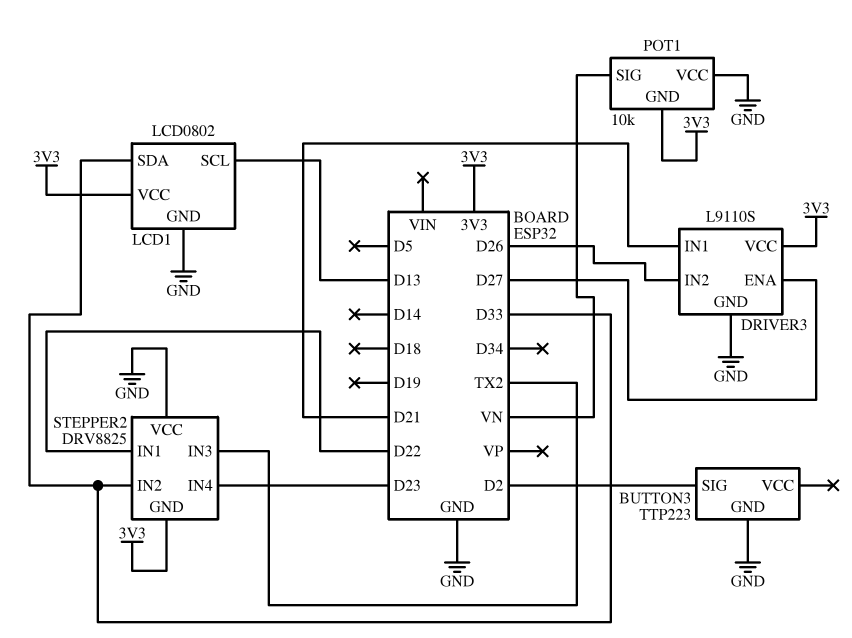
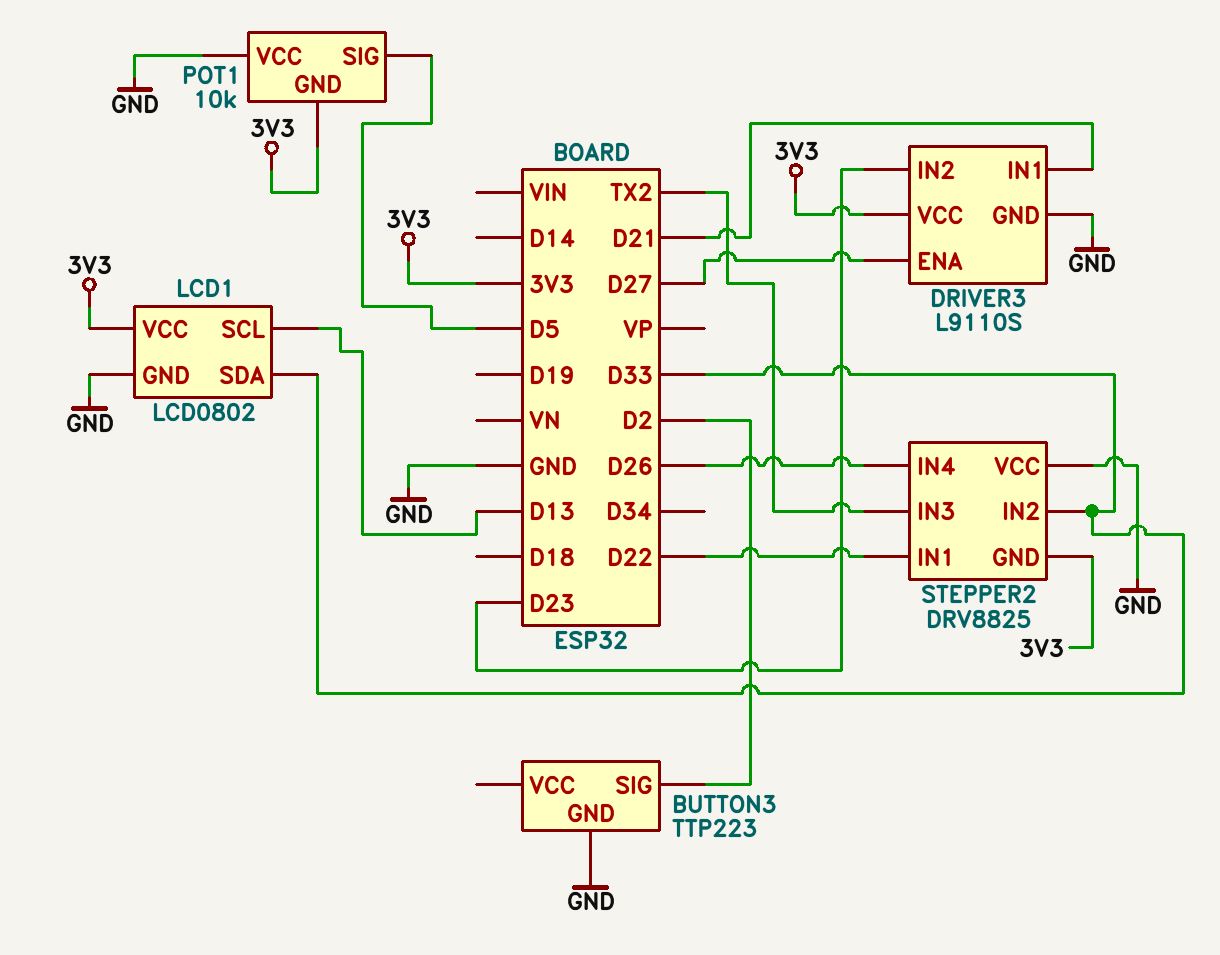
DRIVER3 pin IN2: D26 -> D23
POT1 pin SIG: VN -> D5
STEPPER2 pin IN4: D23 -> D26

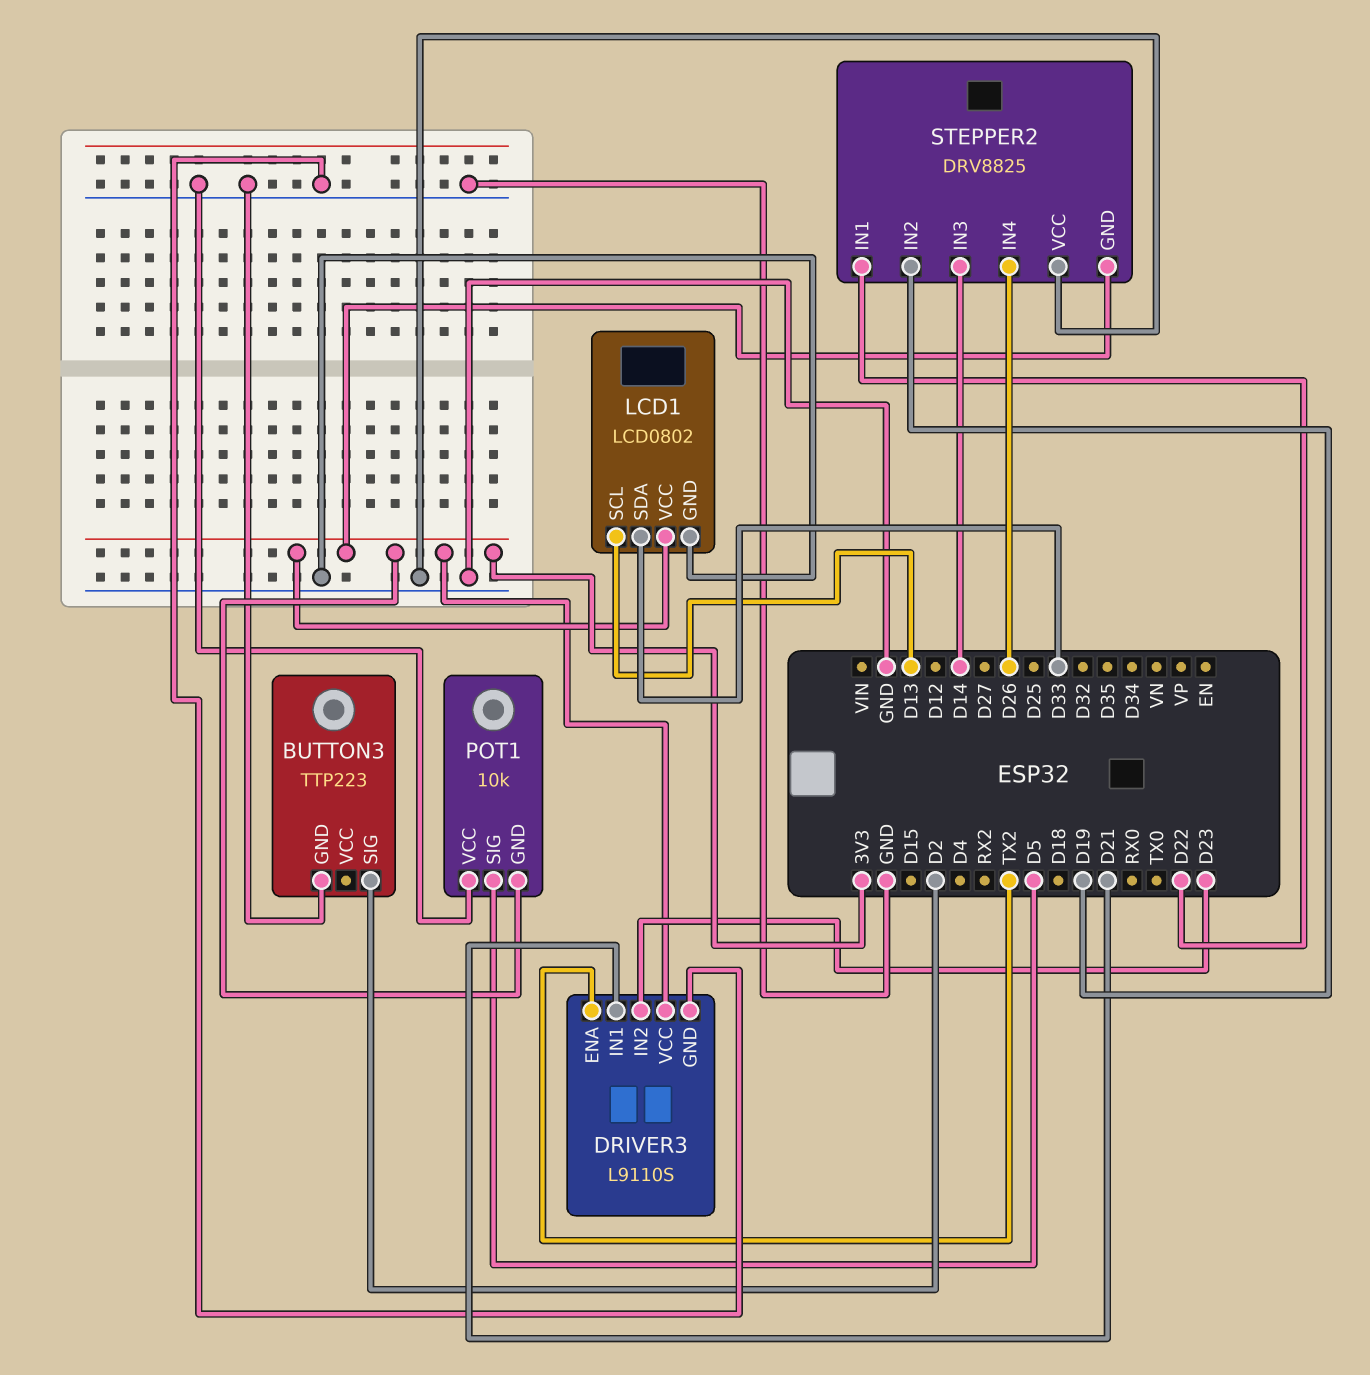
DRIVER3 pin ENA: D27 -> TX2
STEPPER2 pin IN2: D33 -> D19
STEPPER2 pin IN3: TX2 -> D14

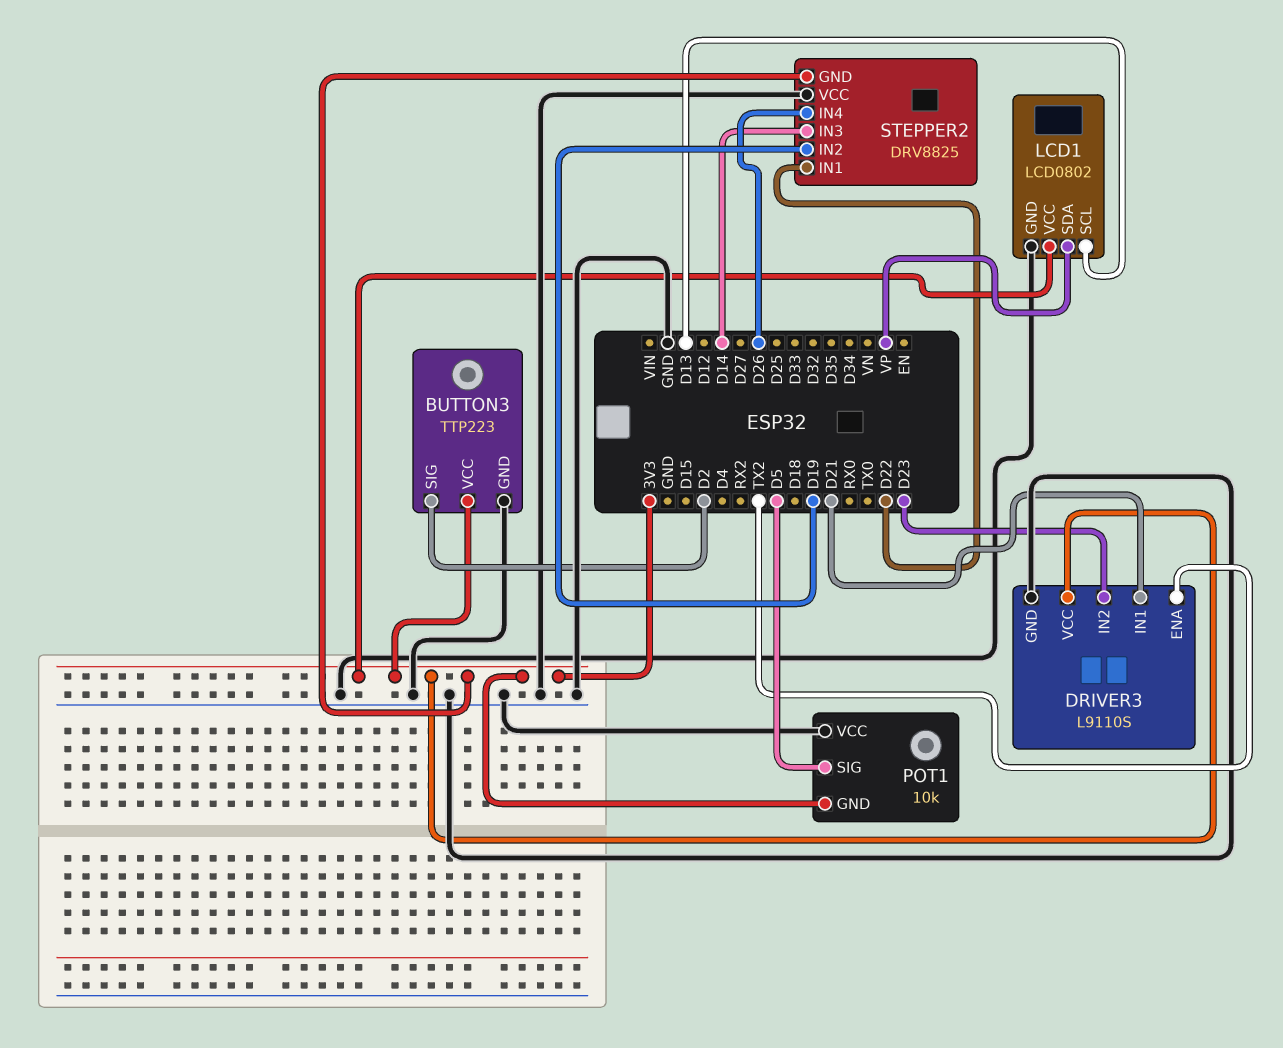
BUTTON3 pin VCC: none -> 3V3
LCD1 pin SDA: D33 -> VP

